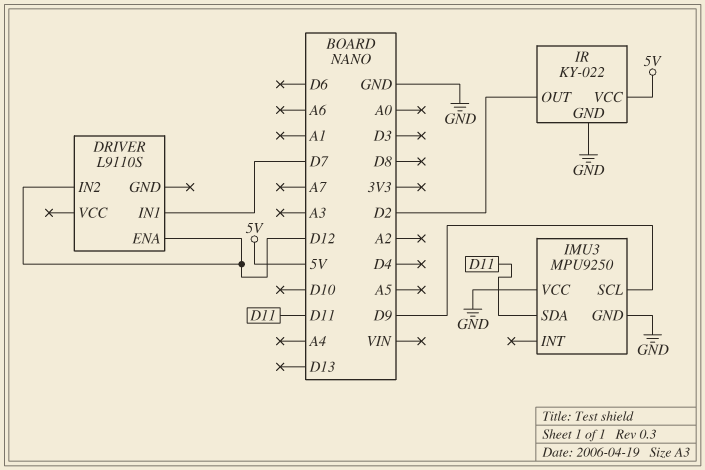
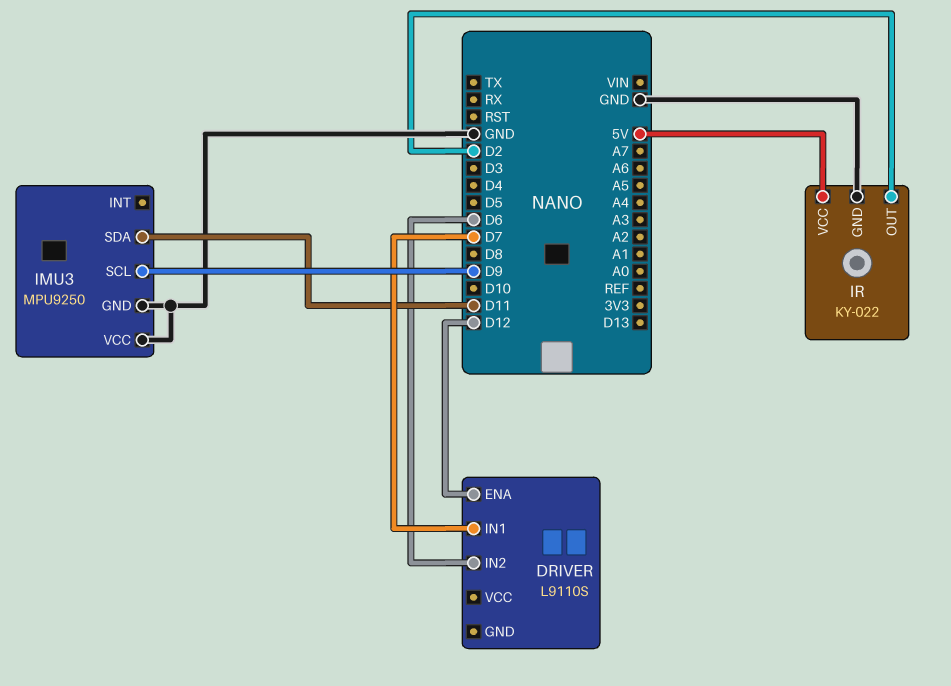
DRIVER pin IN2: D12 -> D6

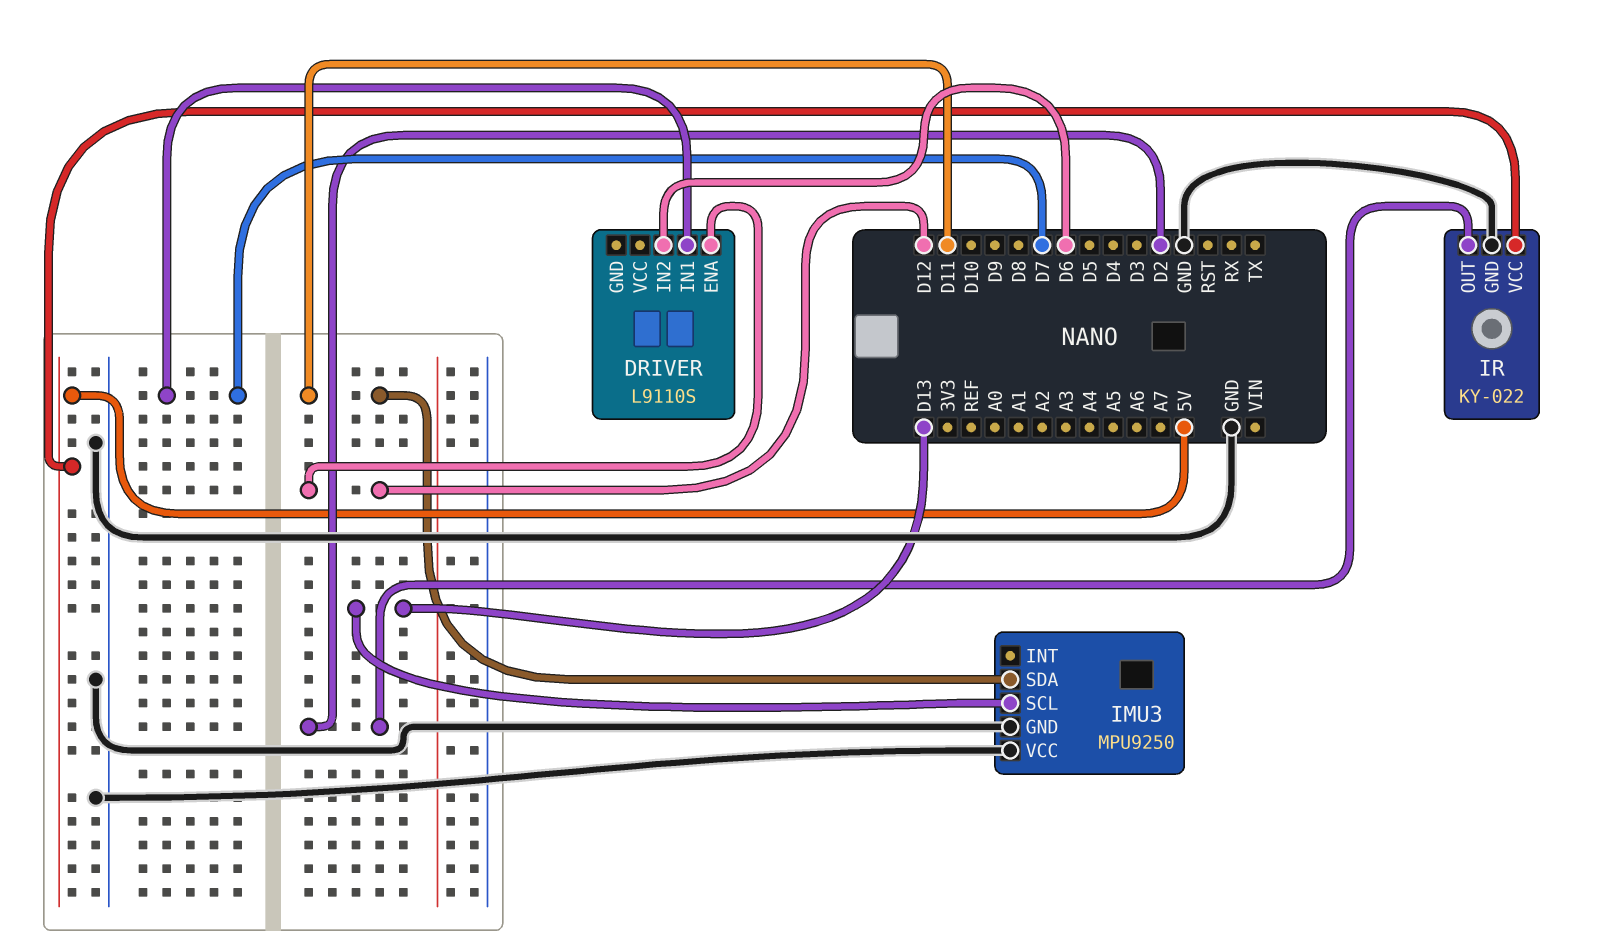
IMU3 pin SCL: D9 -> D13

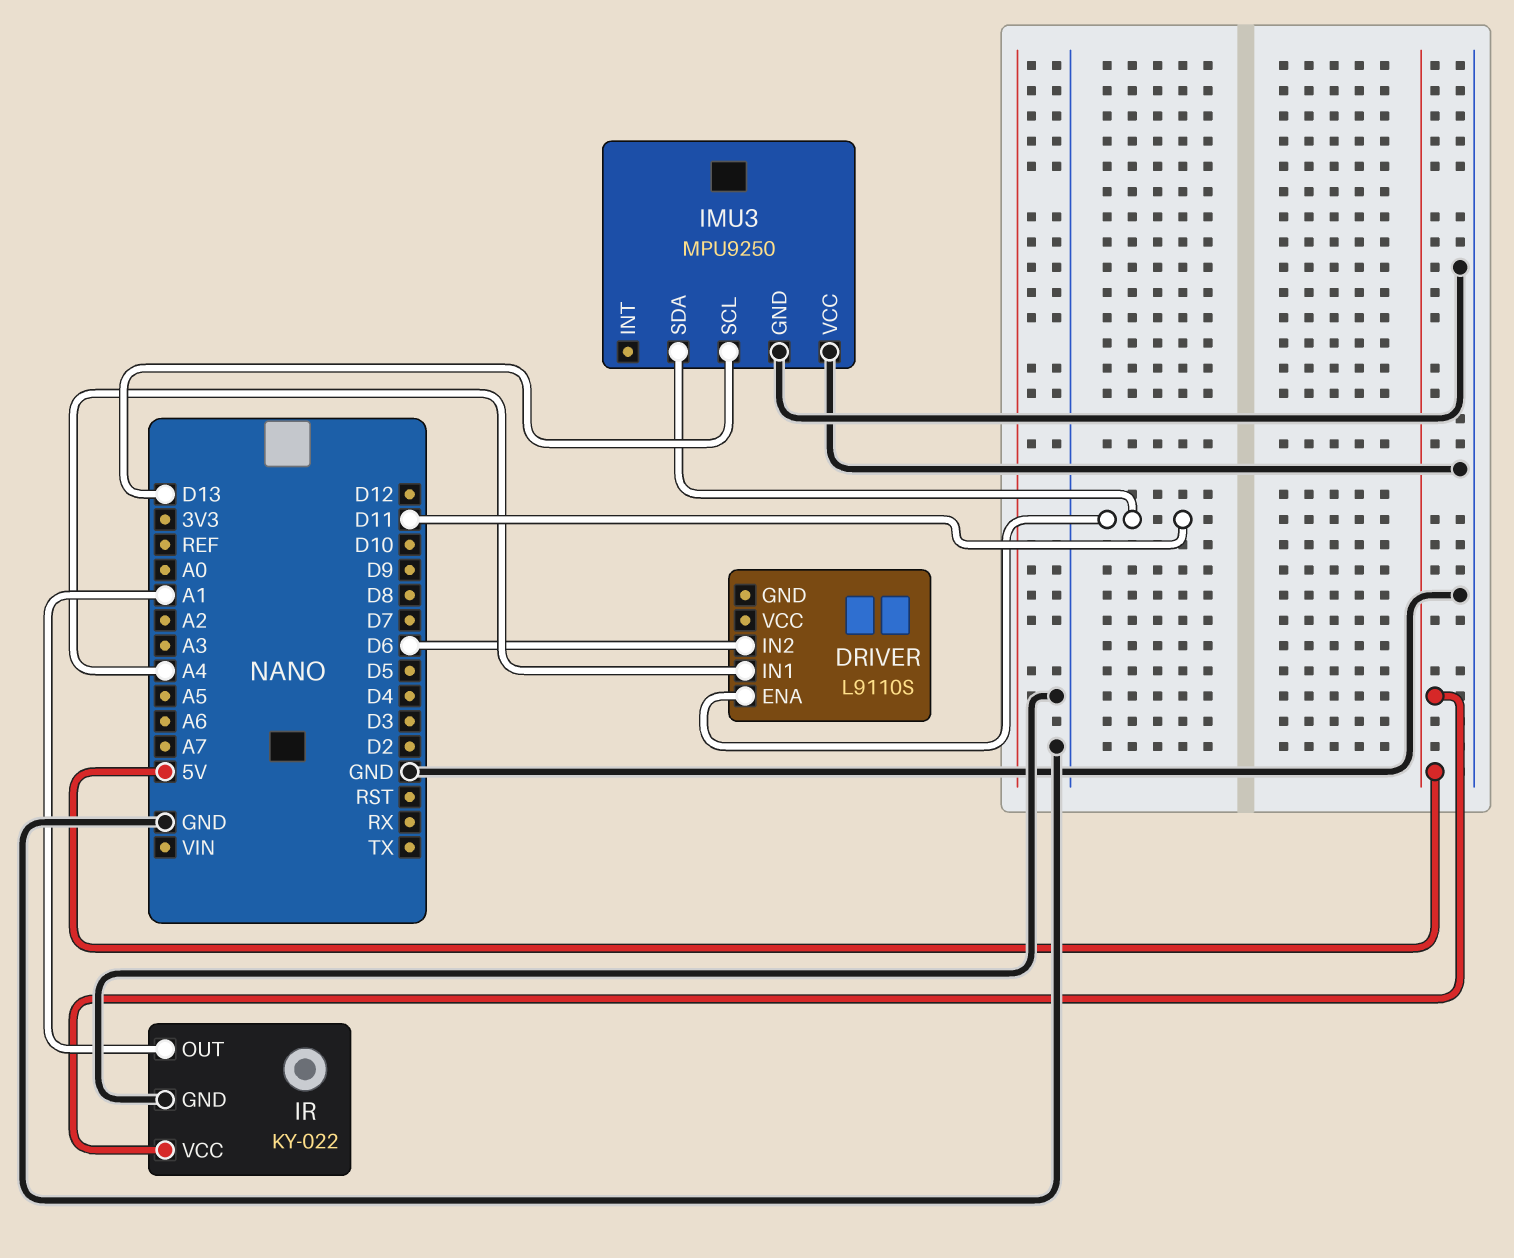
DRIVER pin ENA: D12 -> D11
DRIVER pin IN1: D7 -> A4
IR pin OUT: D2 -> A1

